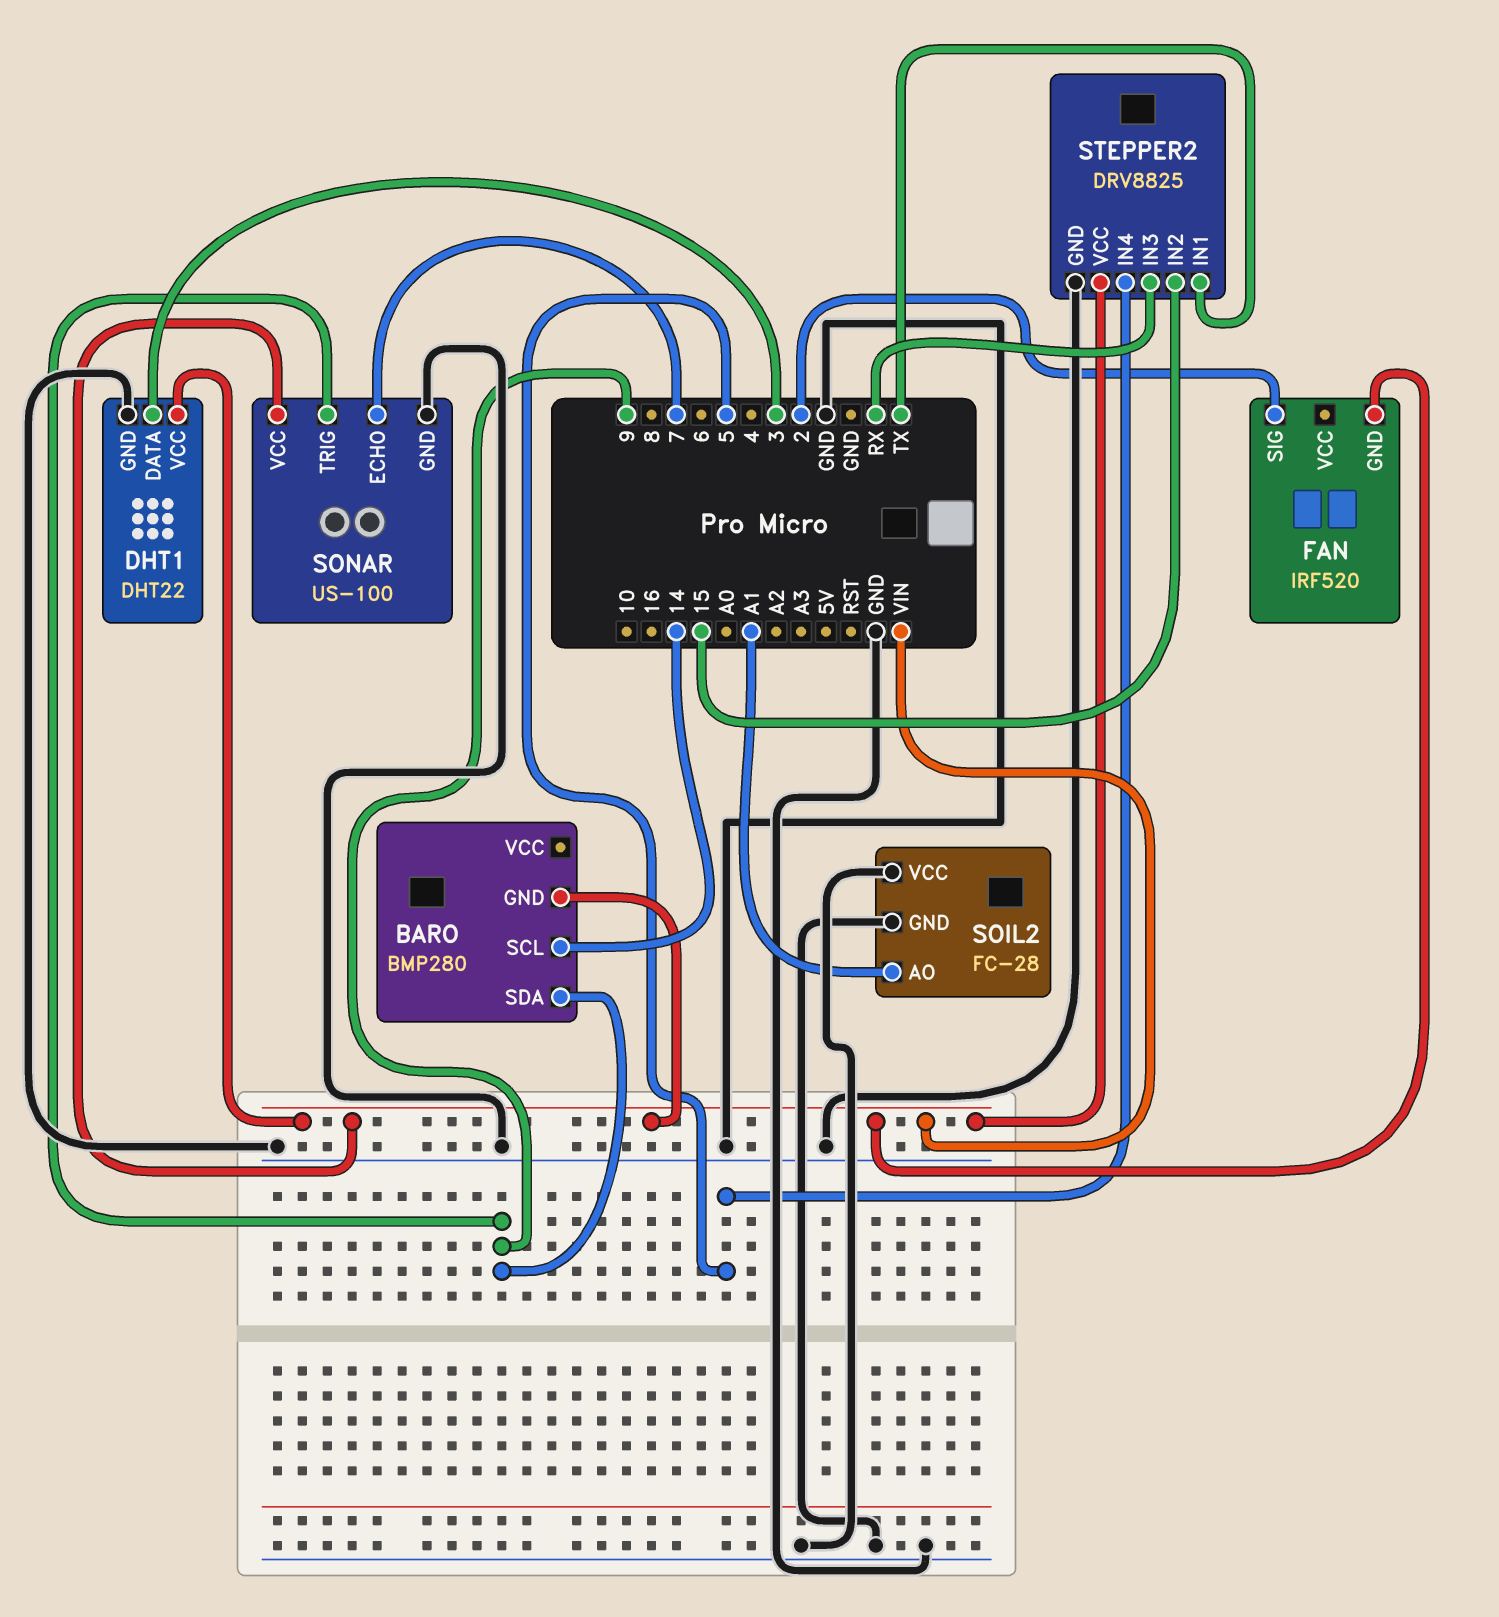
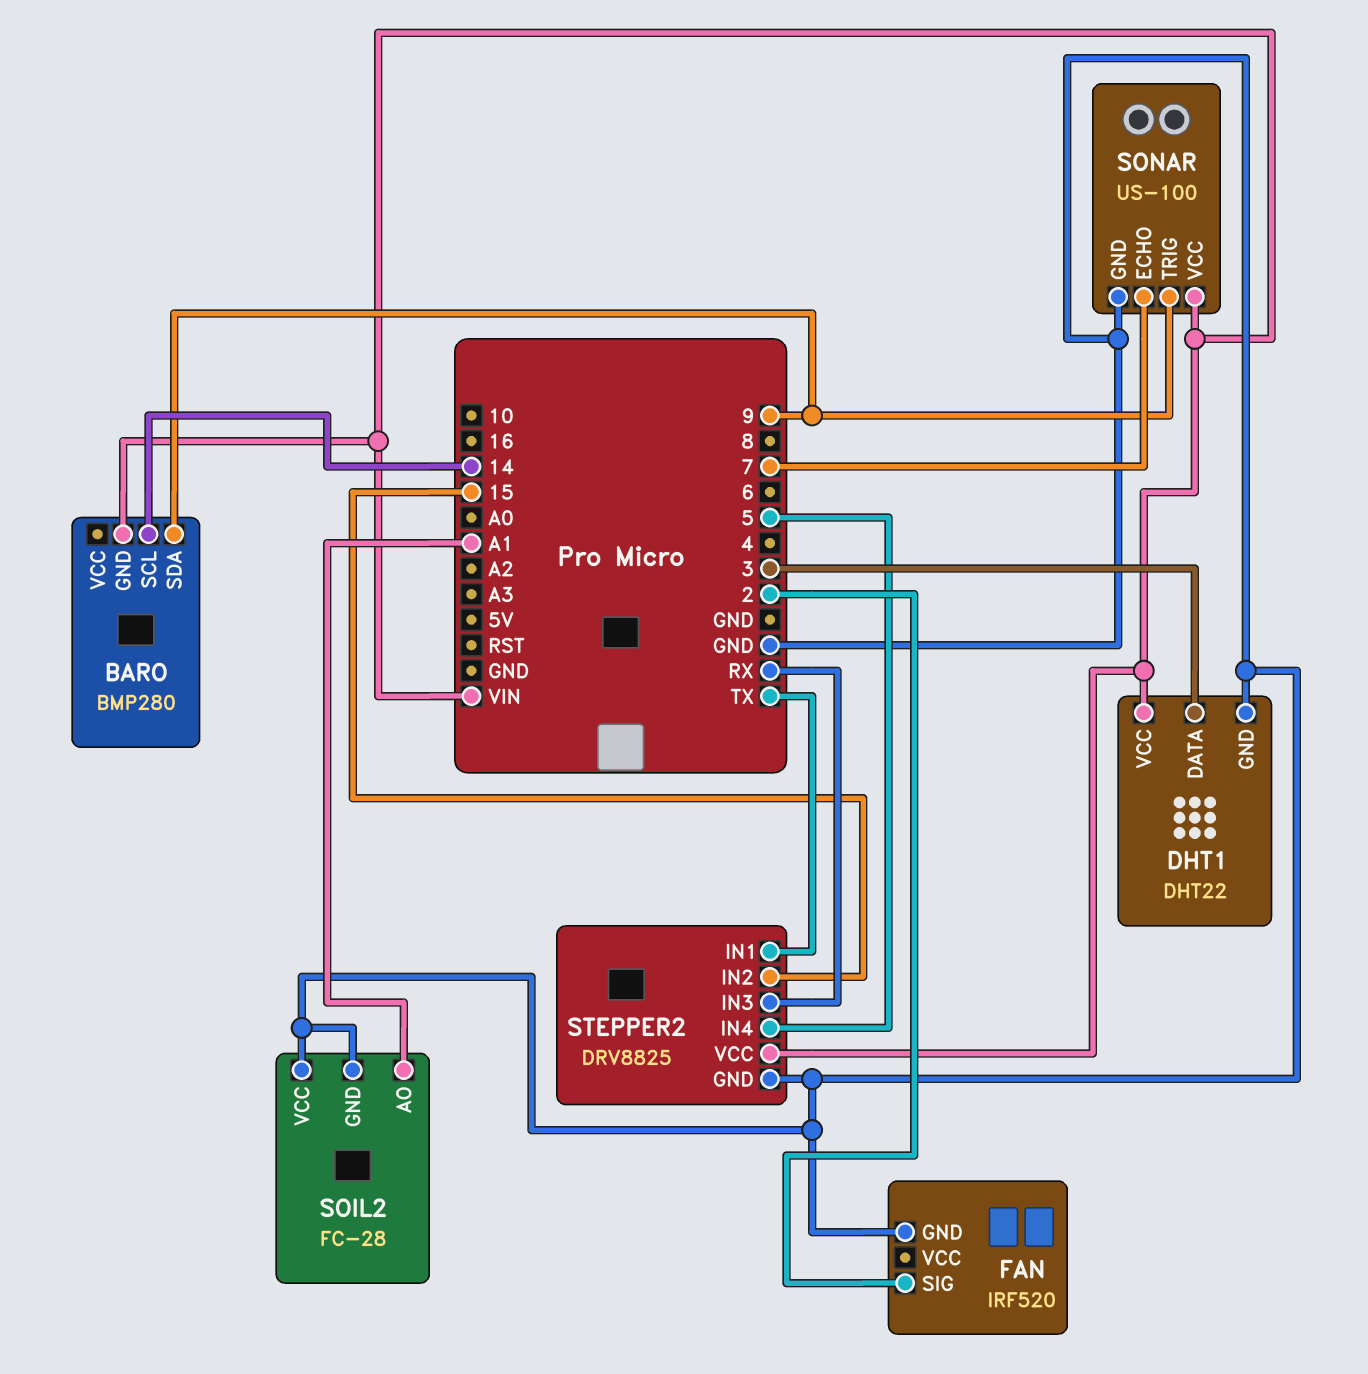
FAN pin GND: VIN -> GND

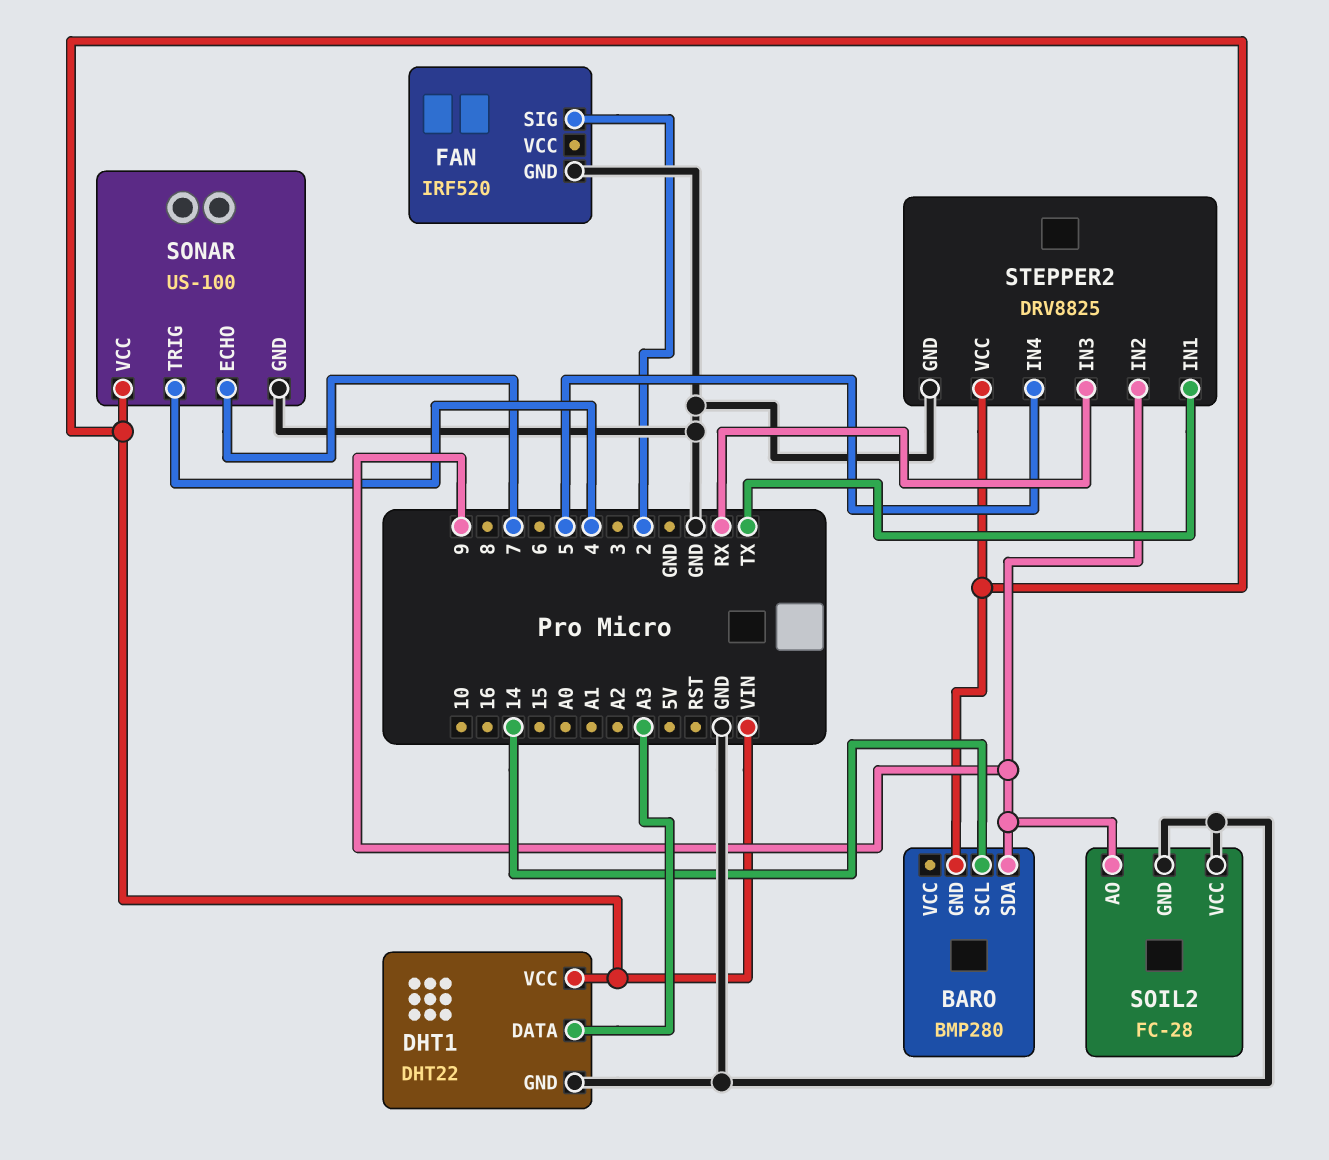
DHT1 pin DATA: 3 -> A3
SOIL2 pin AO: A1 -> 9
SONAR pin TRIG: 9 -> 4
STEPPER2 pin IN2: 15 -> 9

